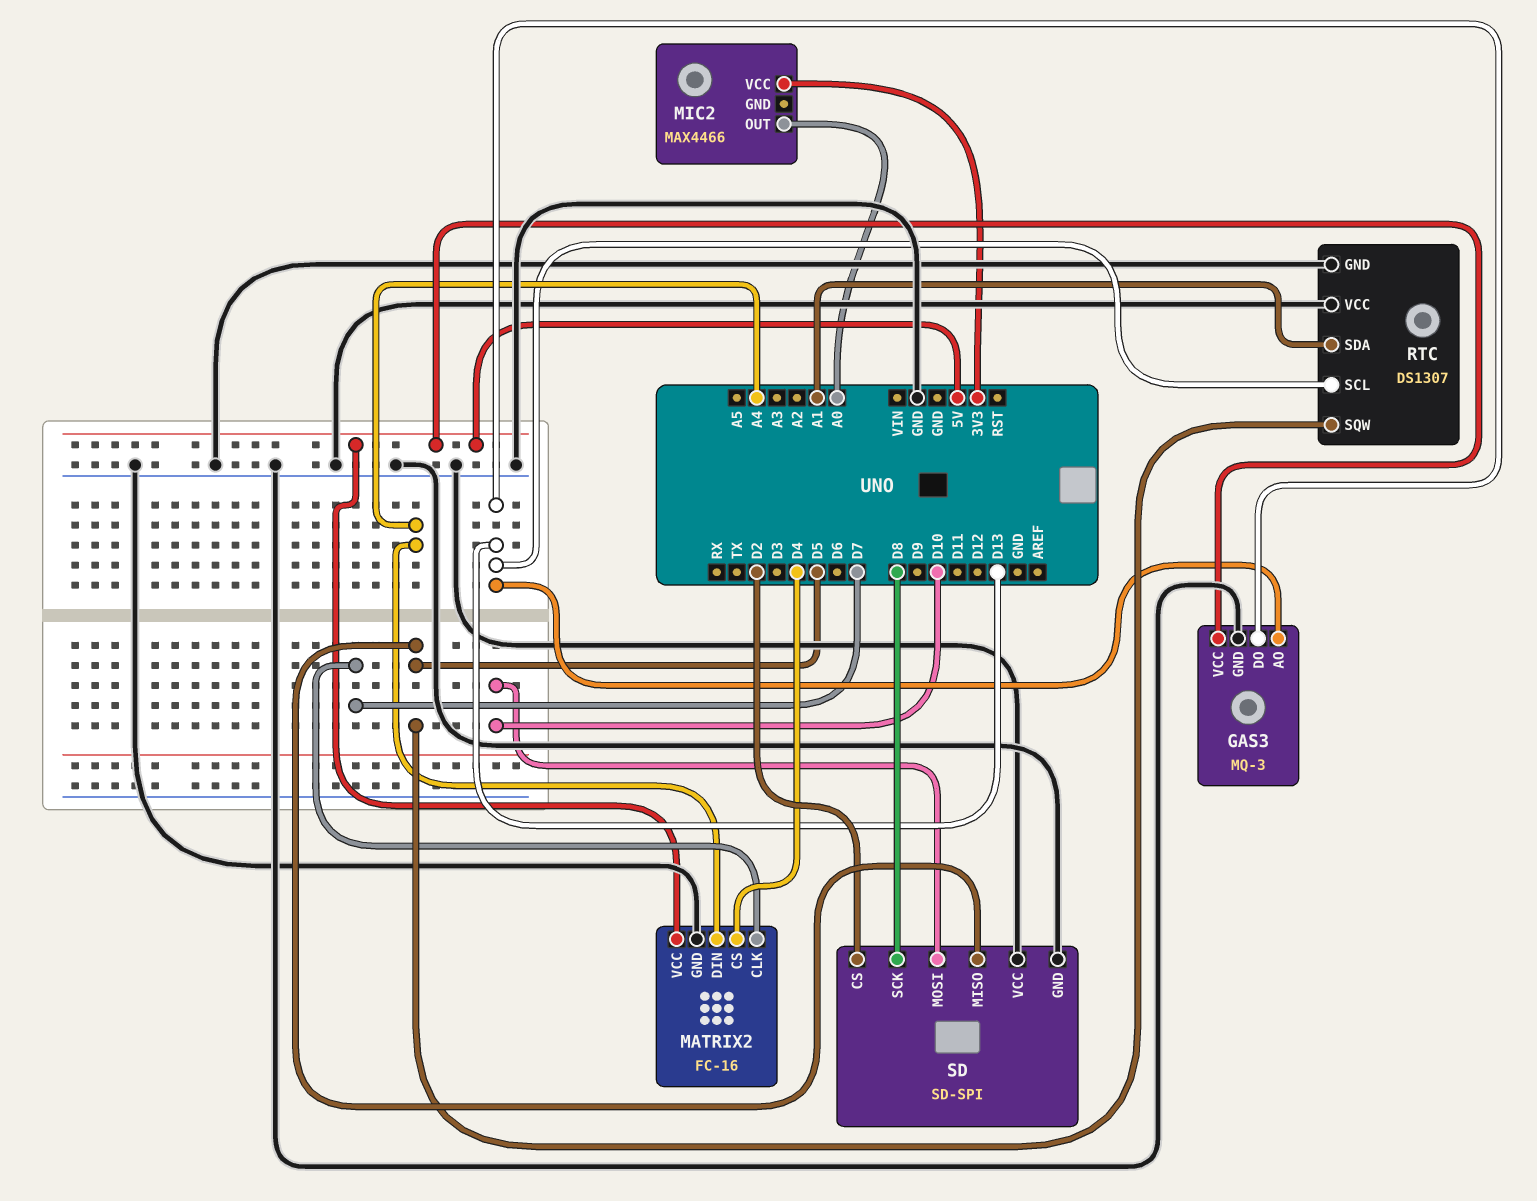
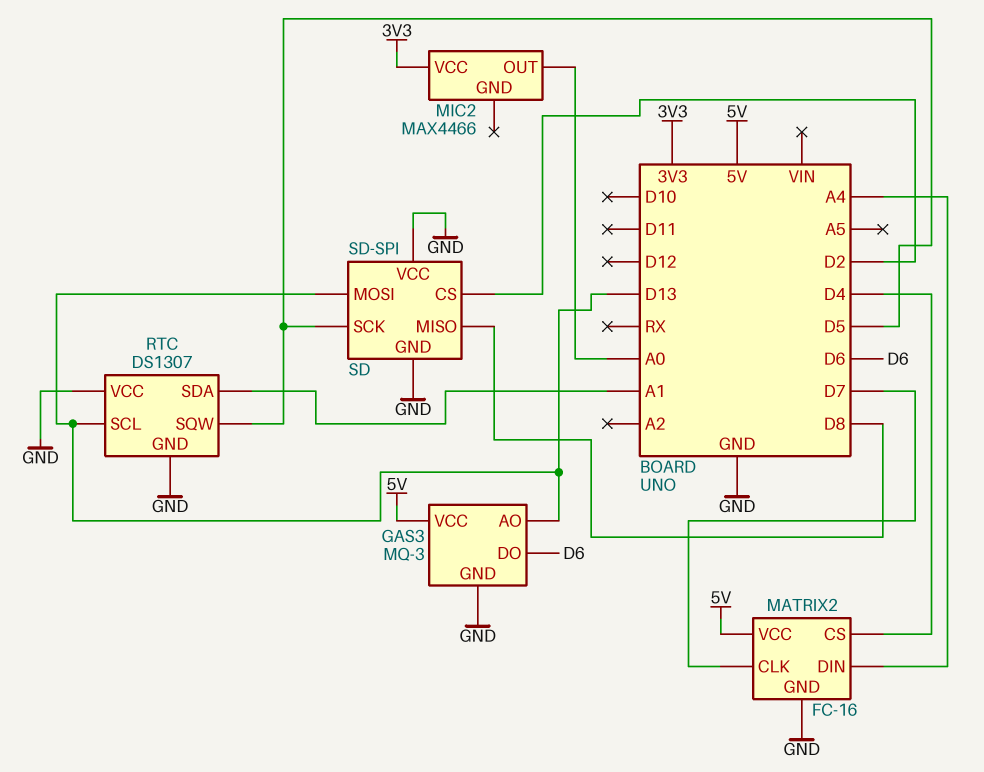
GAS3 pin DO: D13 -> D6
SD pin MISO: D5 -> D8
SD pin MOSI: D10 -> D13
SD pin SCK: D8 -> D5

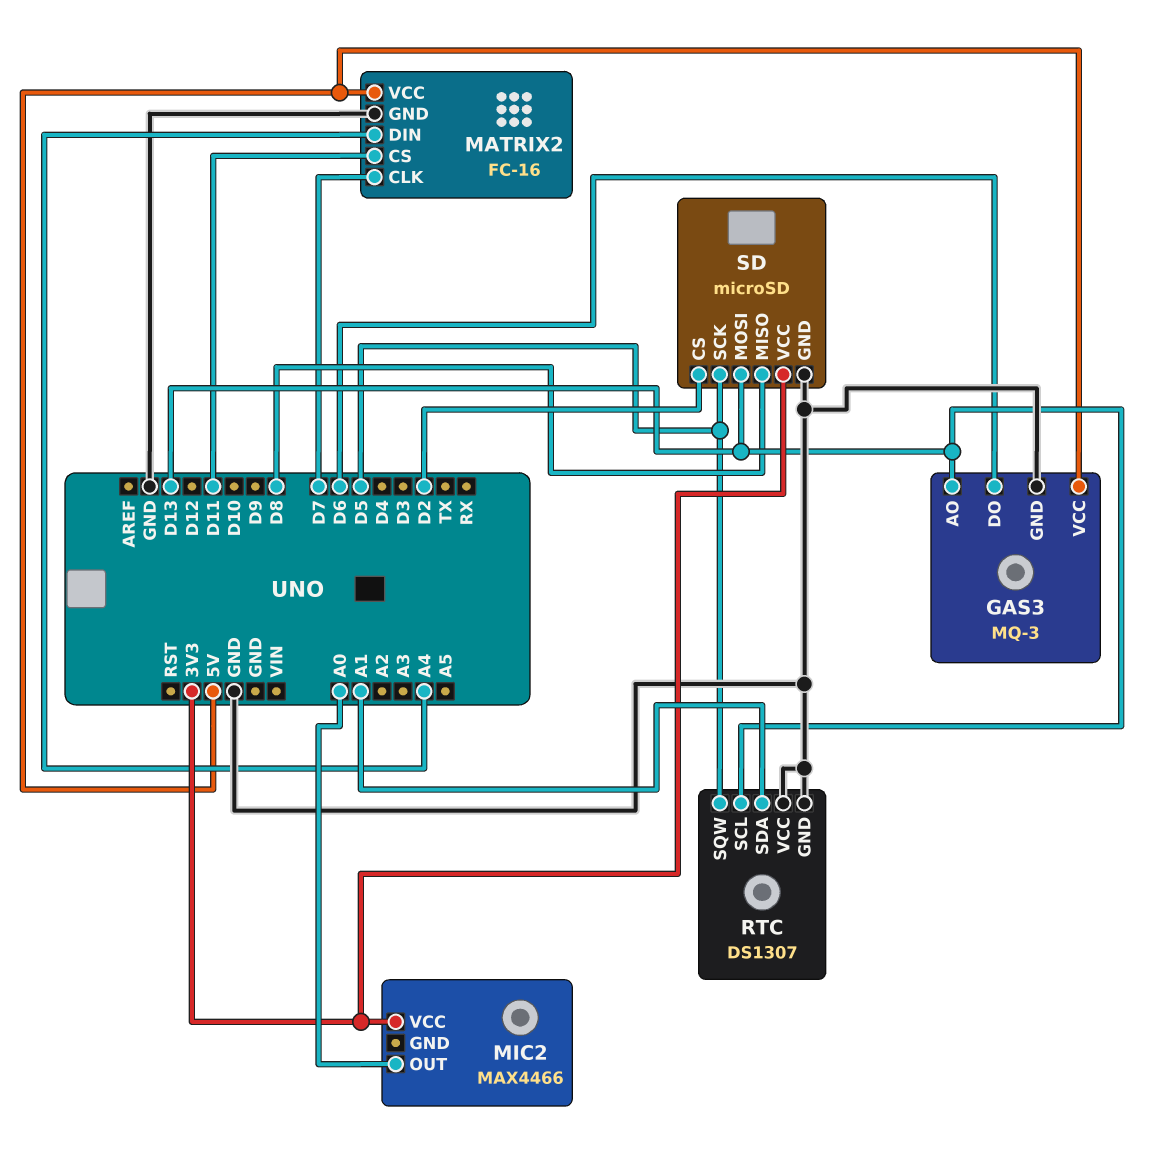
MATRIX2 pin CS: D4 -> D11
SD: SD-SPI -> microSD
SD pin VCC: GND -> 3V3

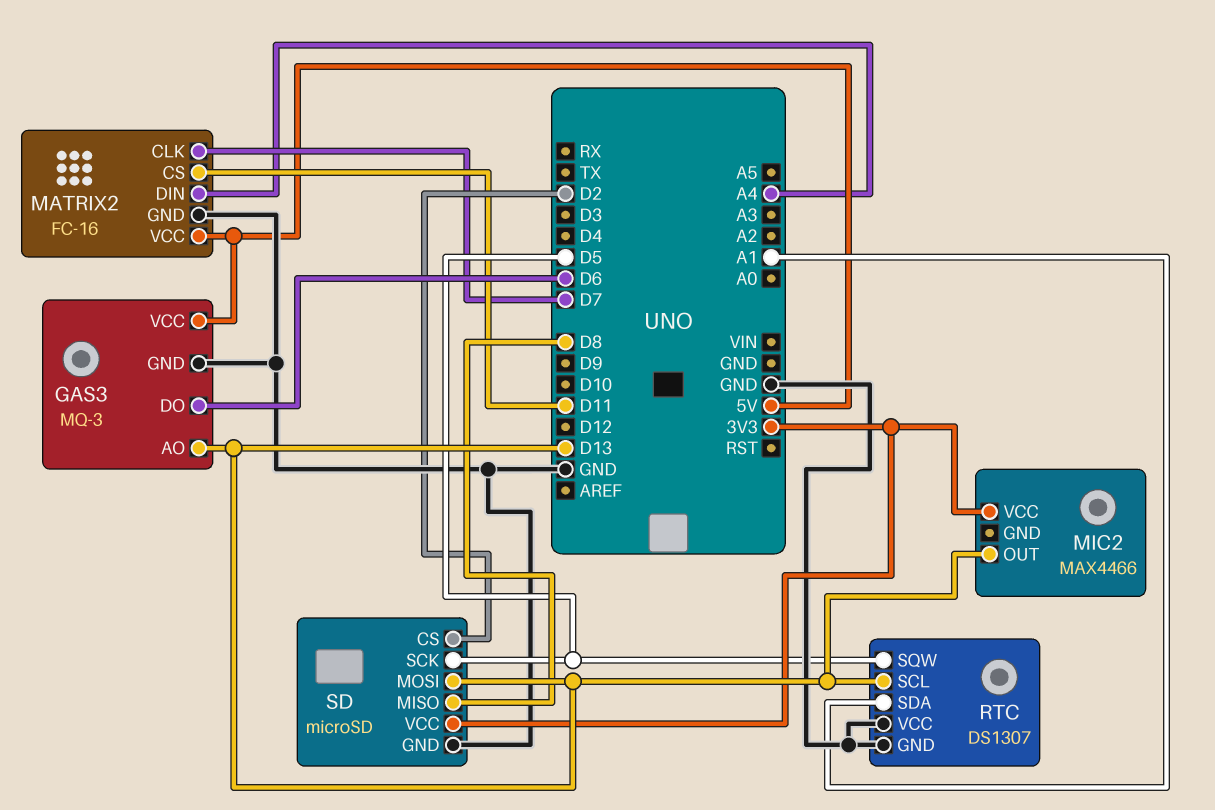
MIC2 pin OUT: A0 -> D13

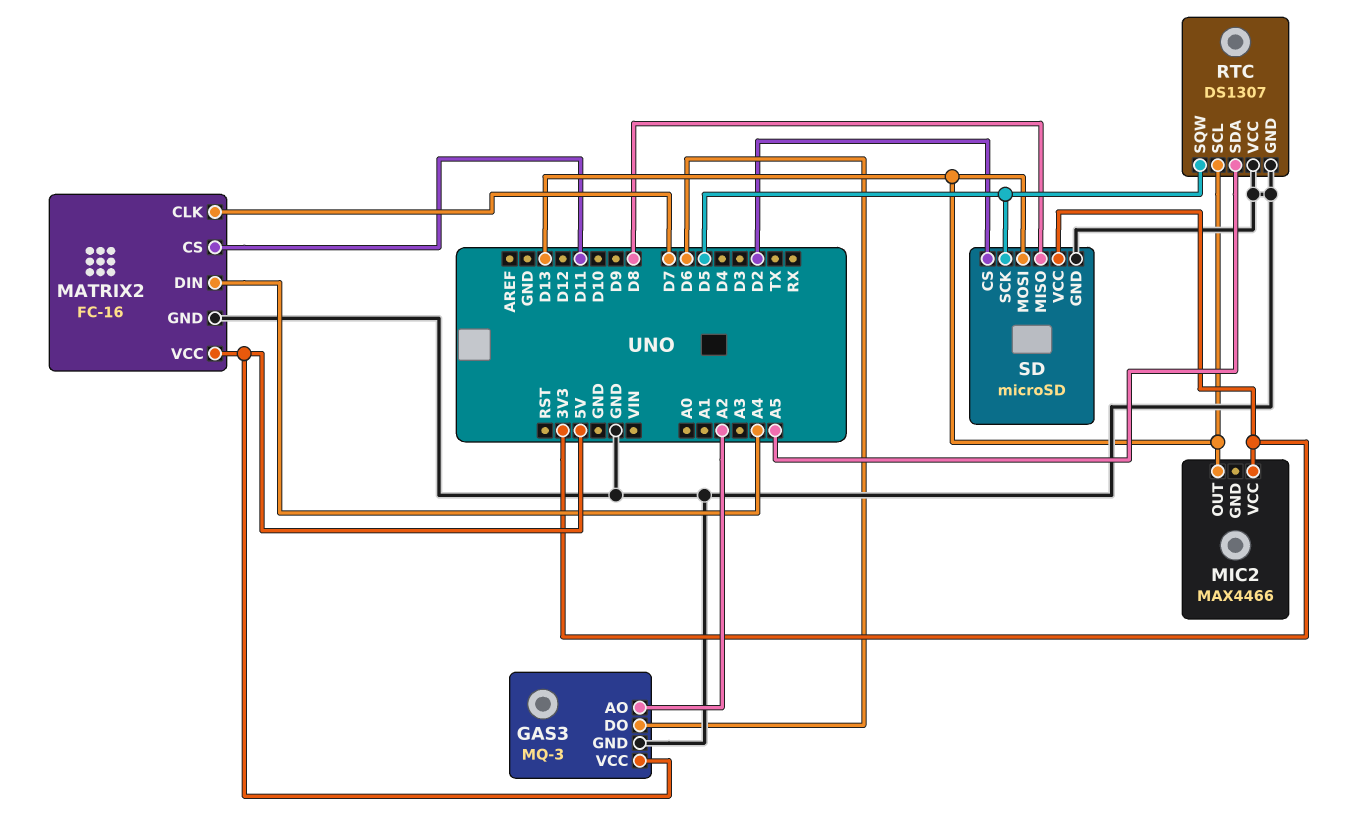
GAS3 pin AO: D13 -> A2
RTC pin SDA: A1 -> A5

